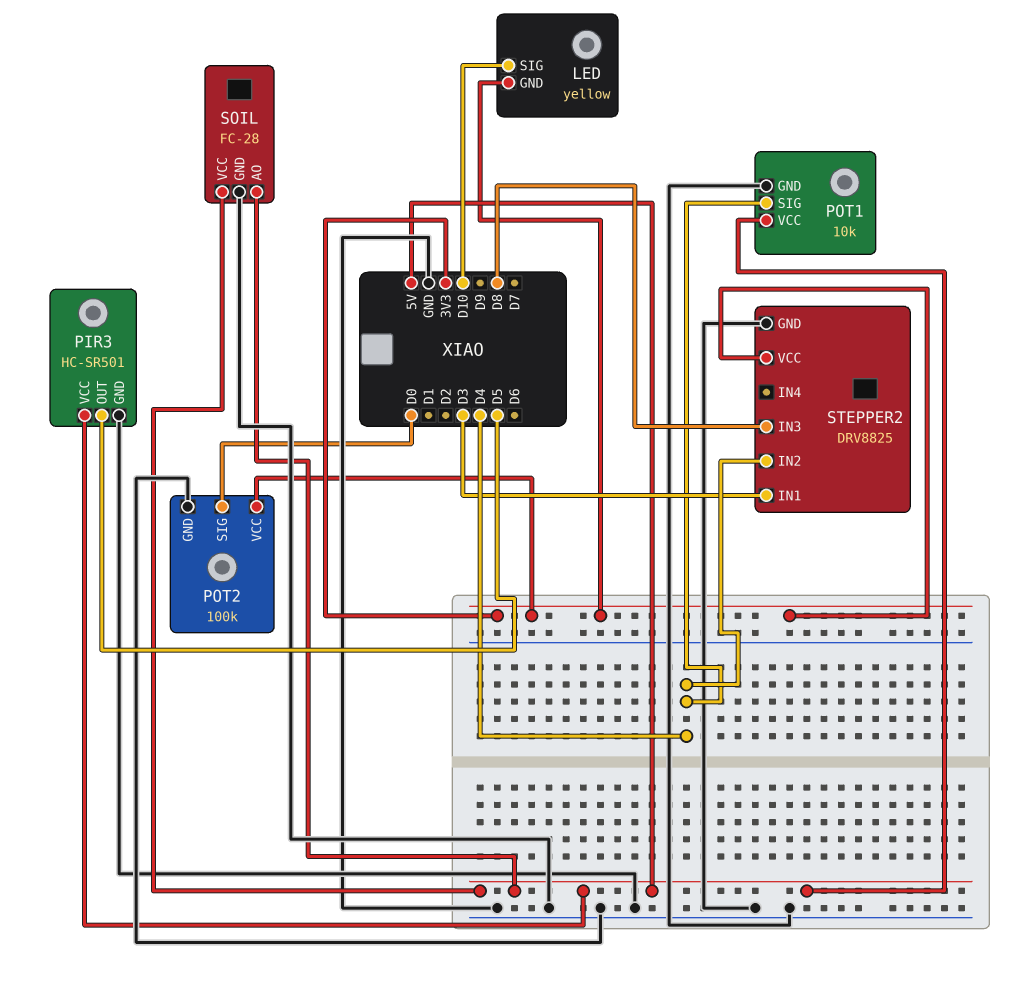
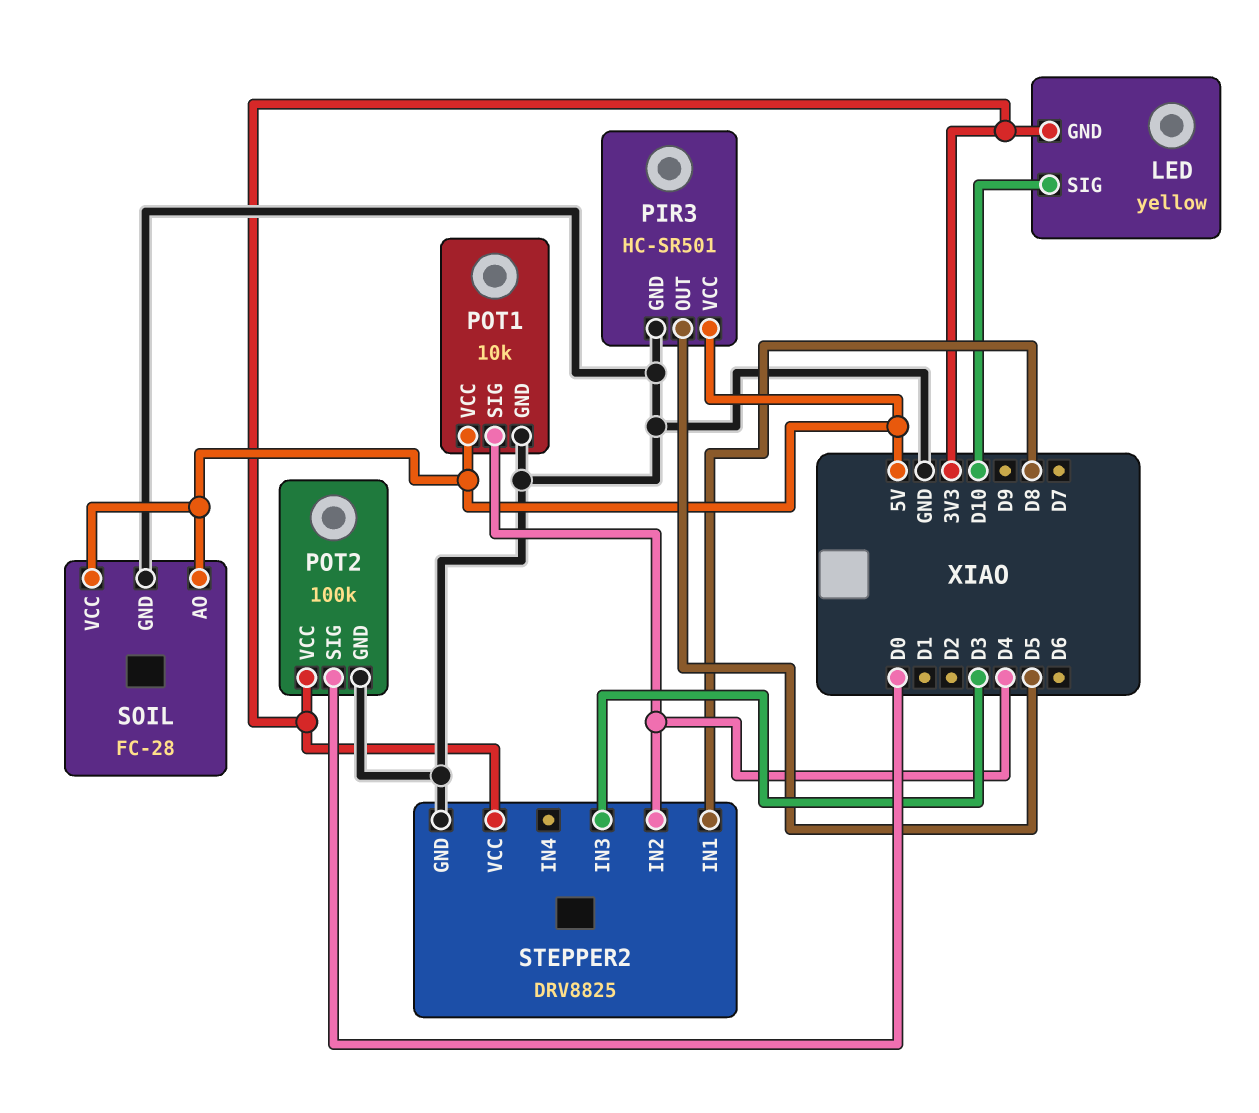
STEPPER2 pin IN1: D3 -> D8
STEPPER2 pin IN3: D8 -> D3

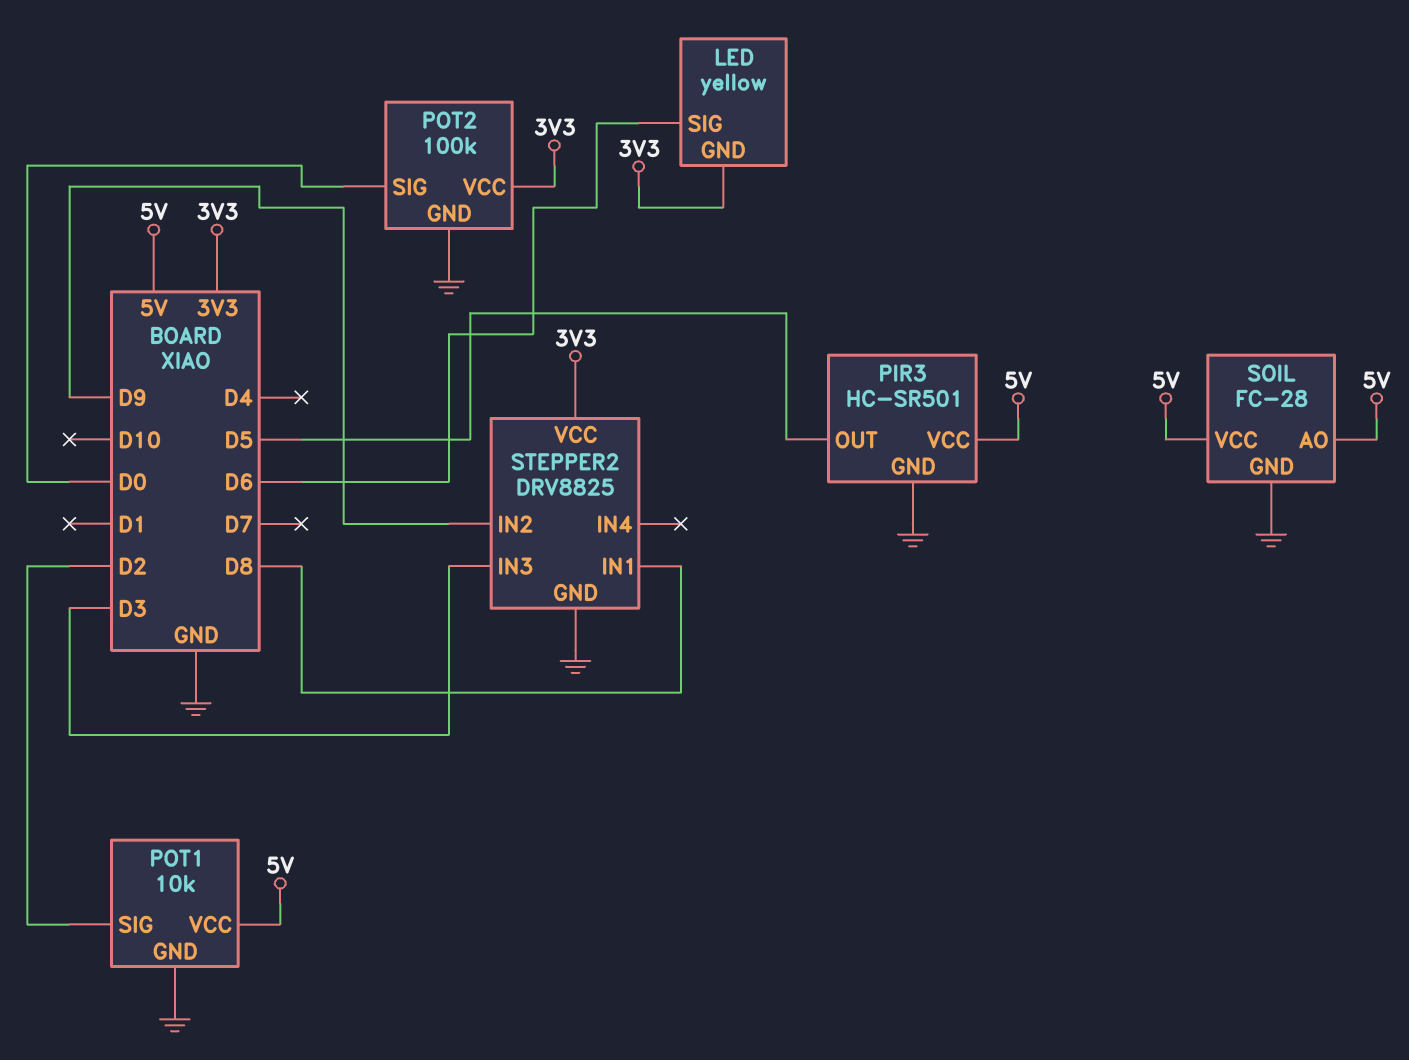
LED pin SIG: D10 -> D6
POT1 pin SIG: D4 -> D2
STEPPER2 pin IN2: D4 -> D9

